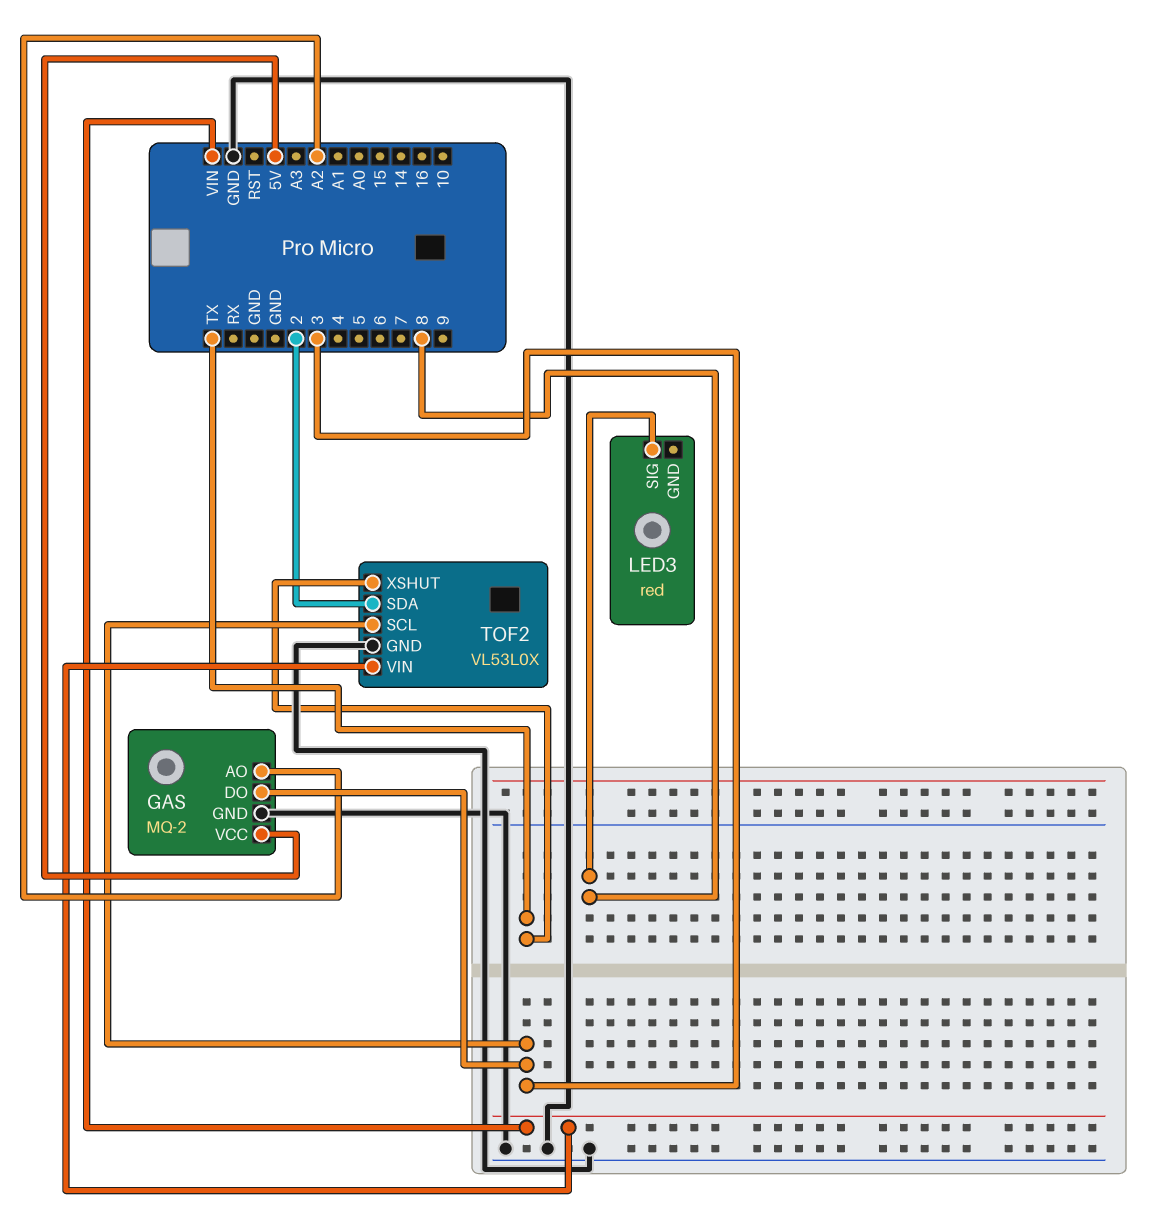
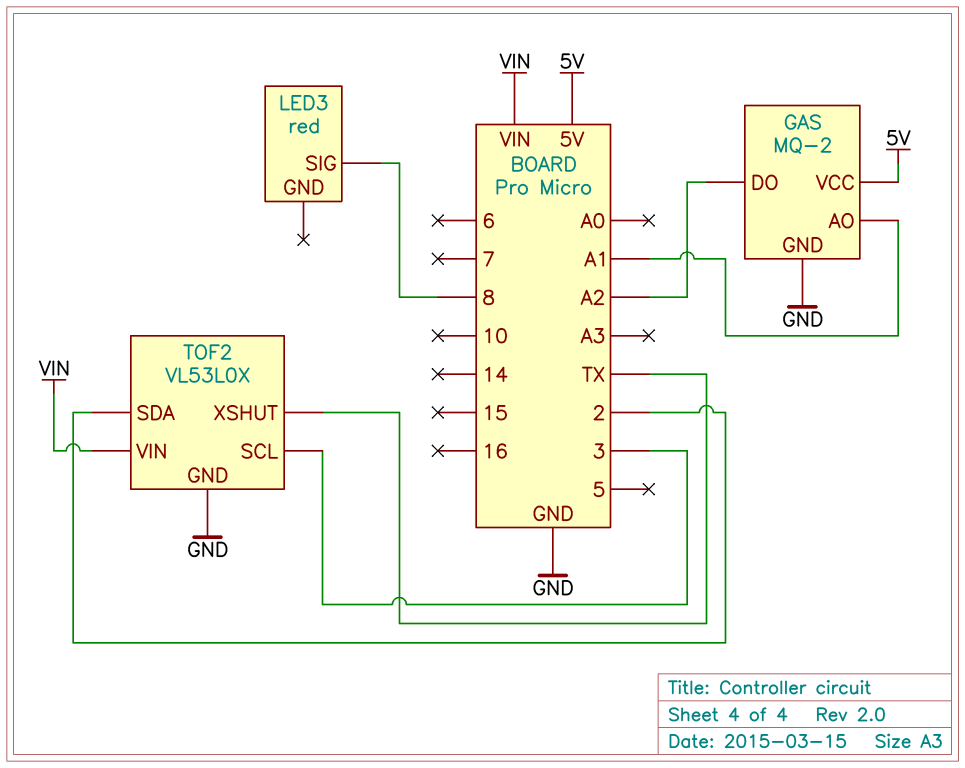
GAS pin AO: A2 -> A1
GAS pin DO: 3 -> A2

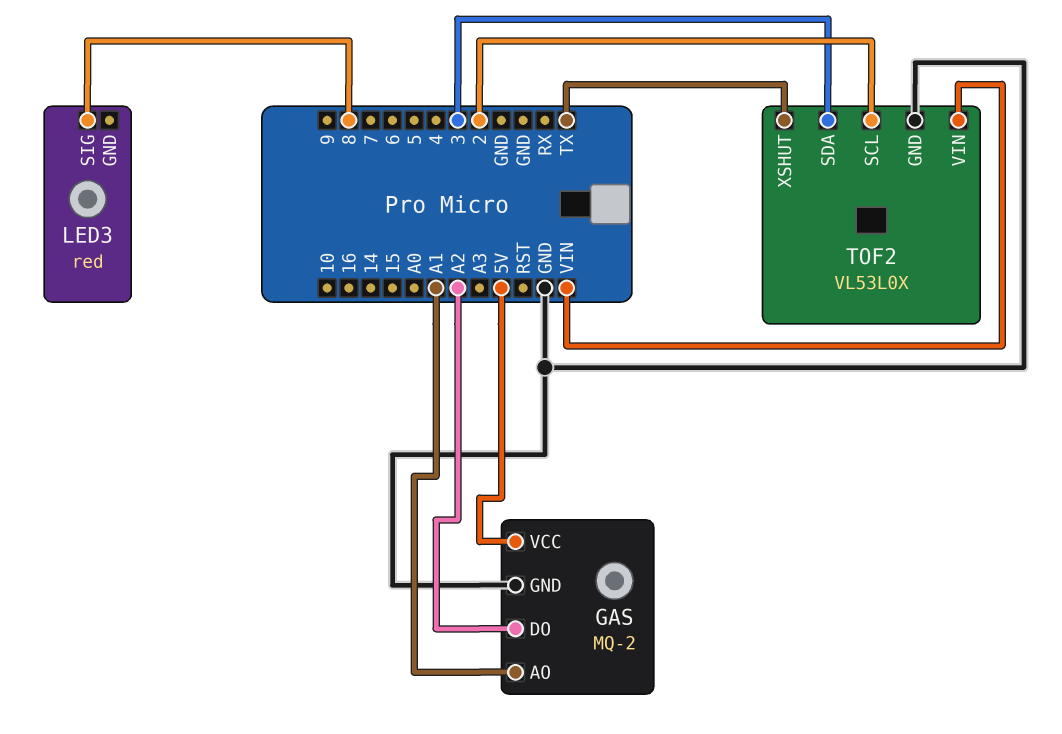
TOF2 pin SCL: 3 -> 2
TOF2 pin SDA: 2 -> 3

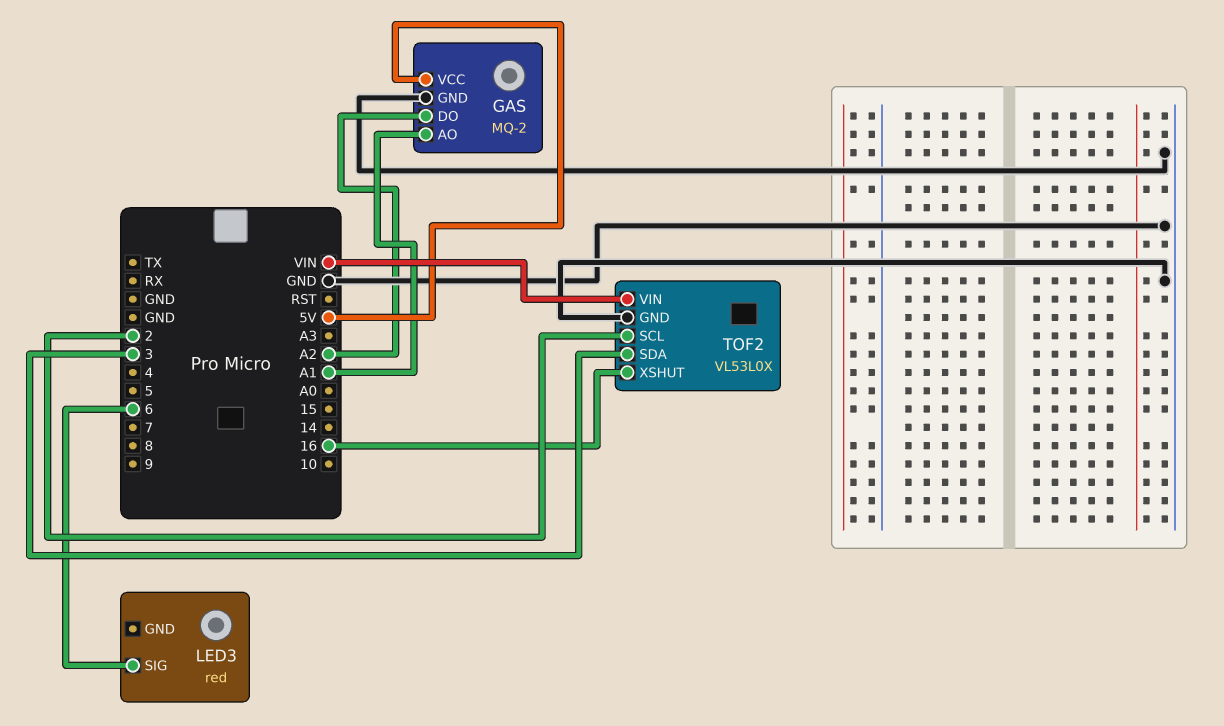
LED3 pin SIG: 8 -> 6
TOF2 pin XSHUT: TX -> 16

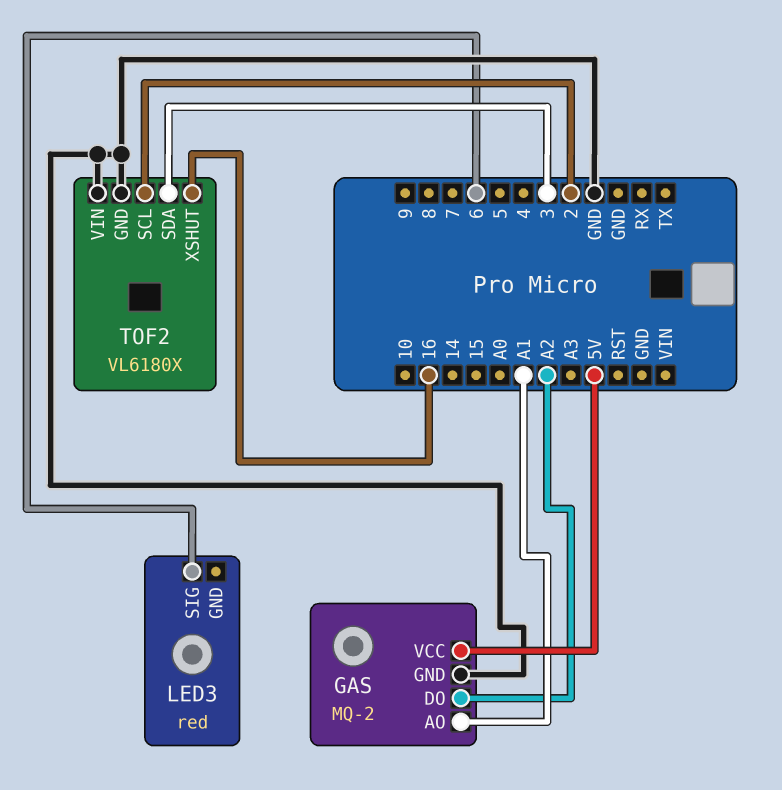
TOF2: VL53L0X -> VL6180X
TOF2 pin VIN: VIN -> GND

